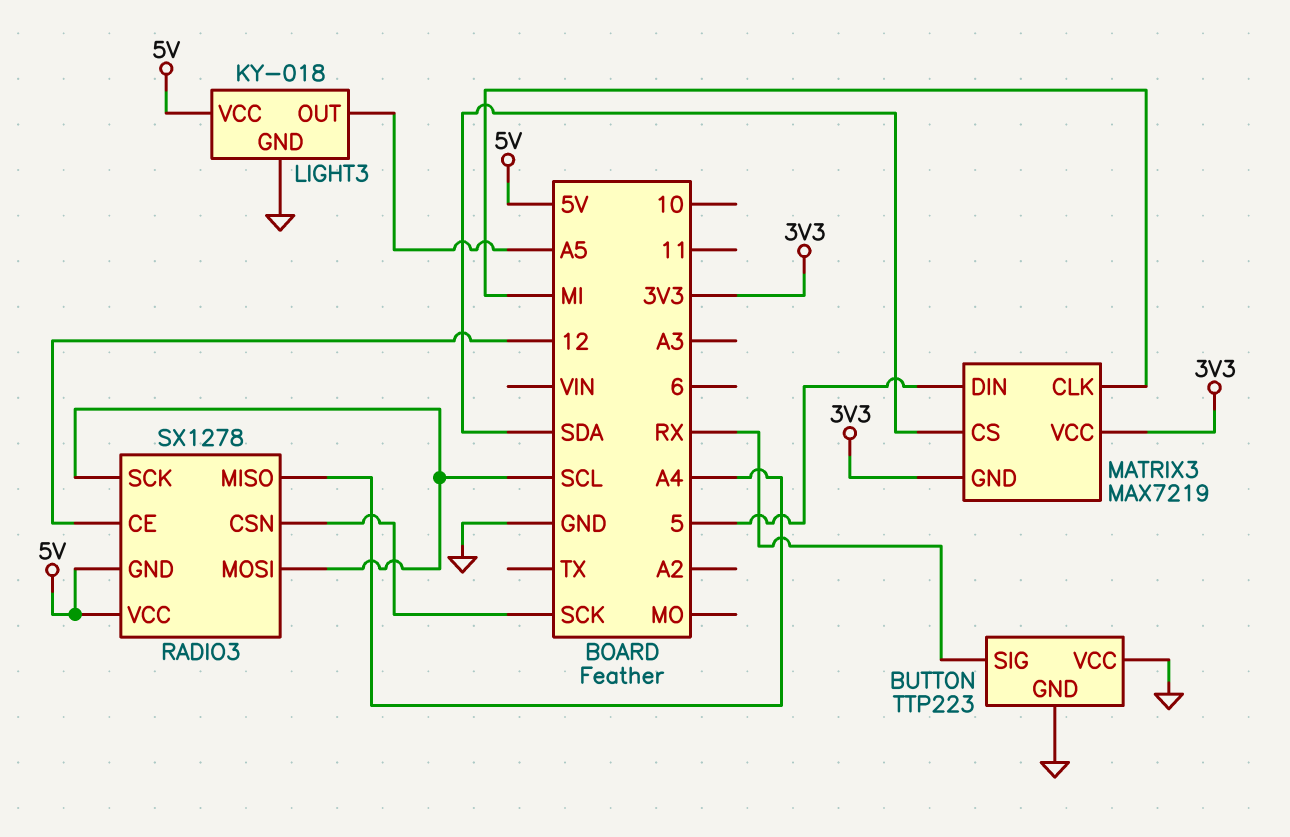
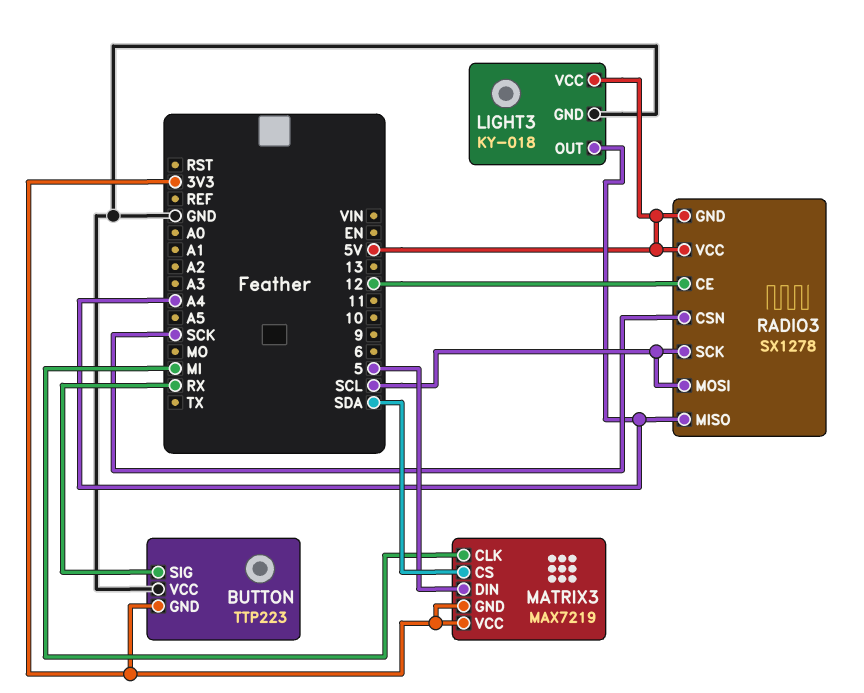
BUTTON pin GND: GND -> 3V3
LIGHT3 pin OUT: A5 -> A4

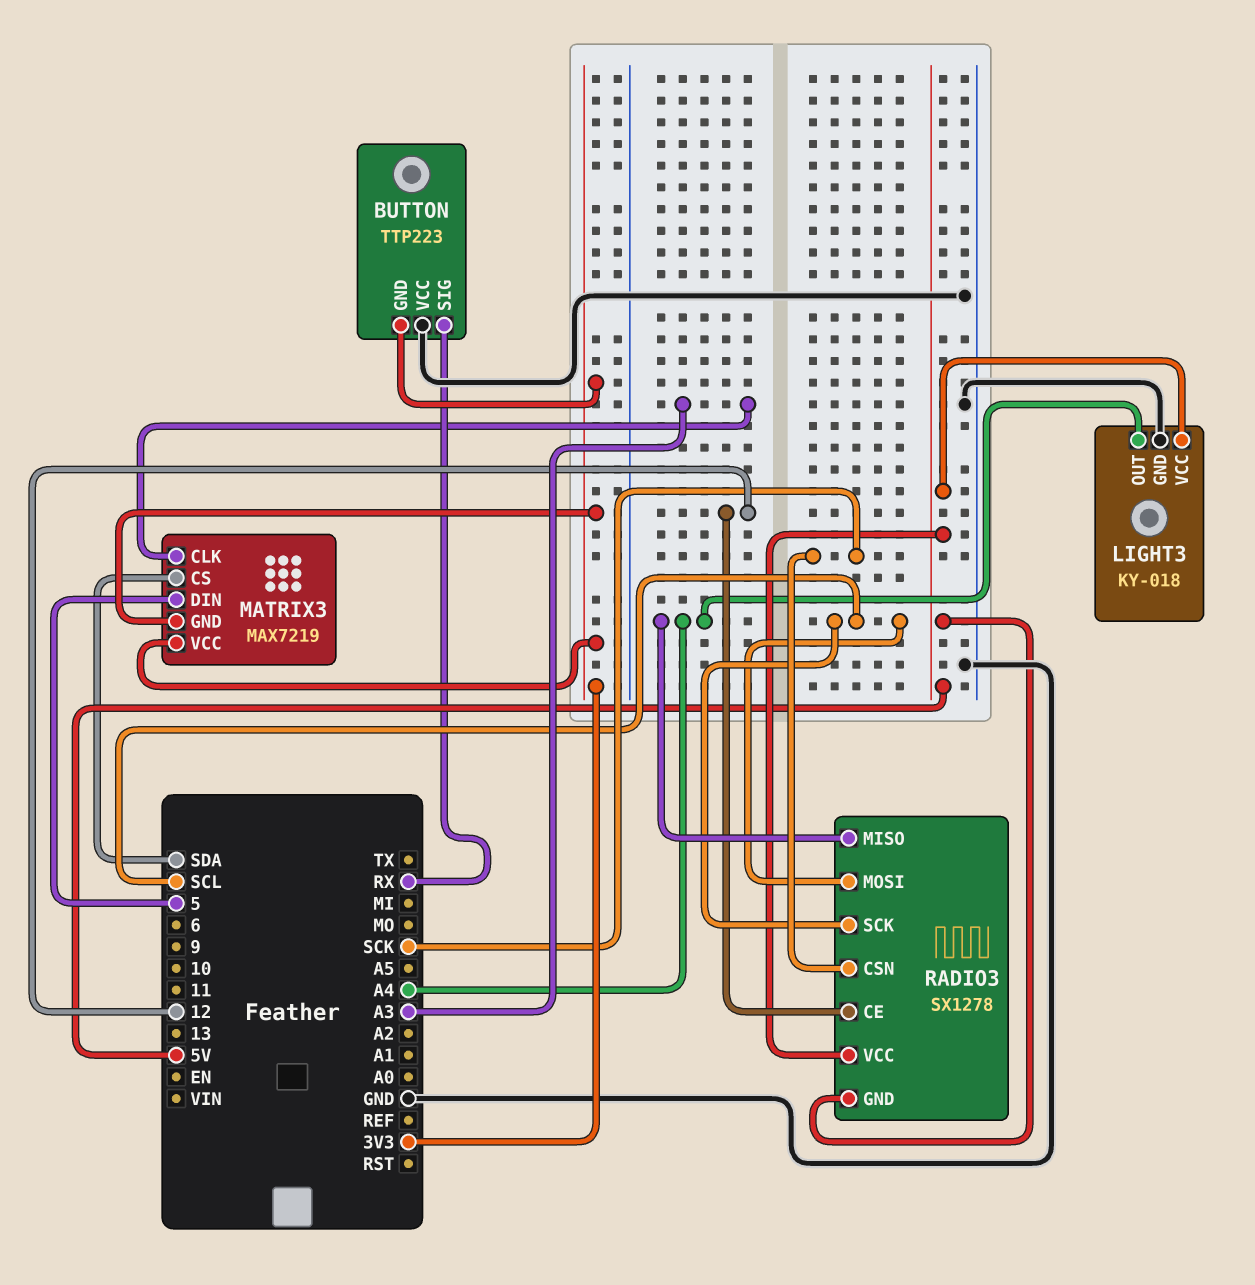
MATRIX3 pin CLK: MI -> A3

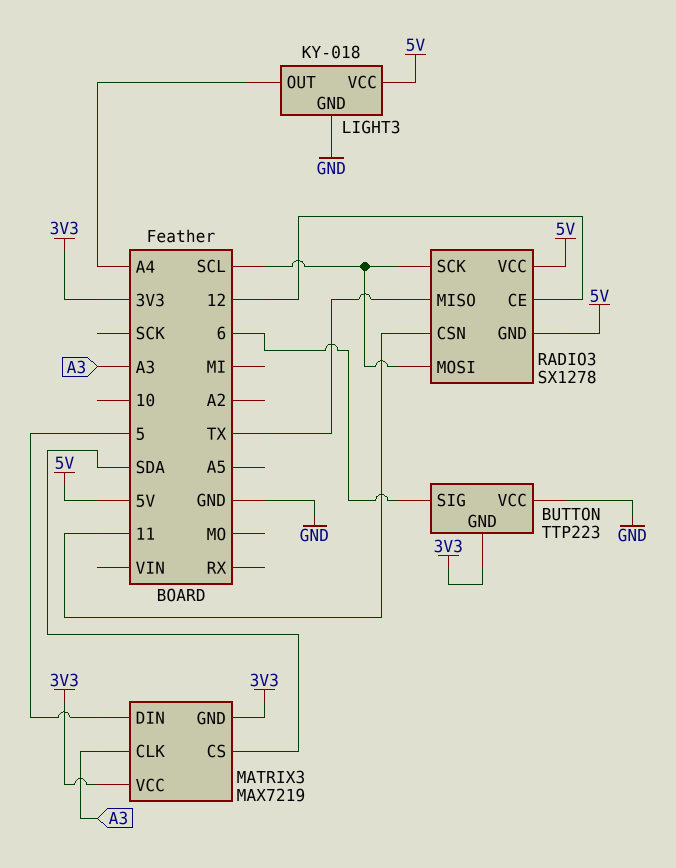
BUTTON pin SIG: RX -> 6
RADIO3 pin CSN: SCK -> 11
RADIO3 pin MISO: A4 -> TX

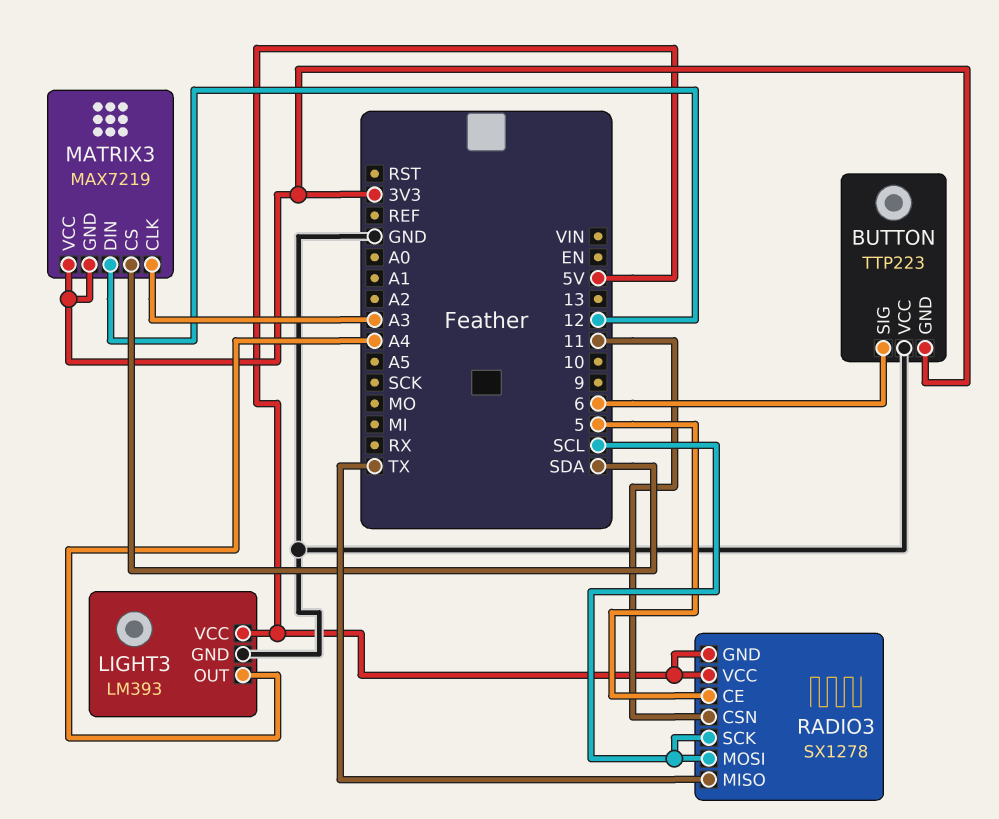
LIGHT3: KY-018 -> LM393
MATRIX3 pin DIN: 5 -> 12
RADIO3 pin CE: 12 -> 5

